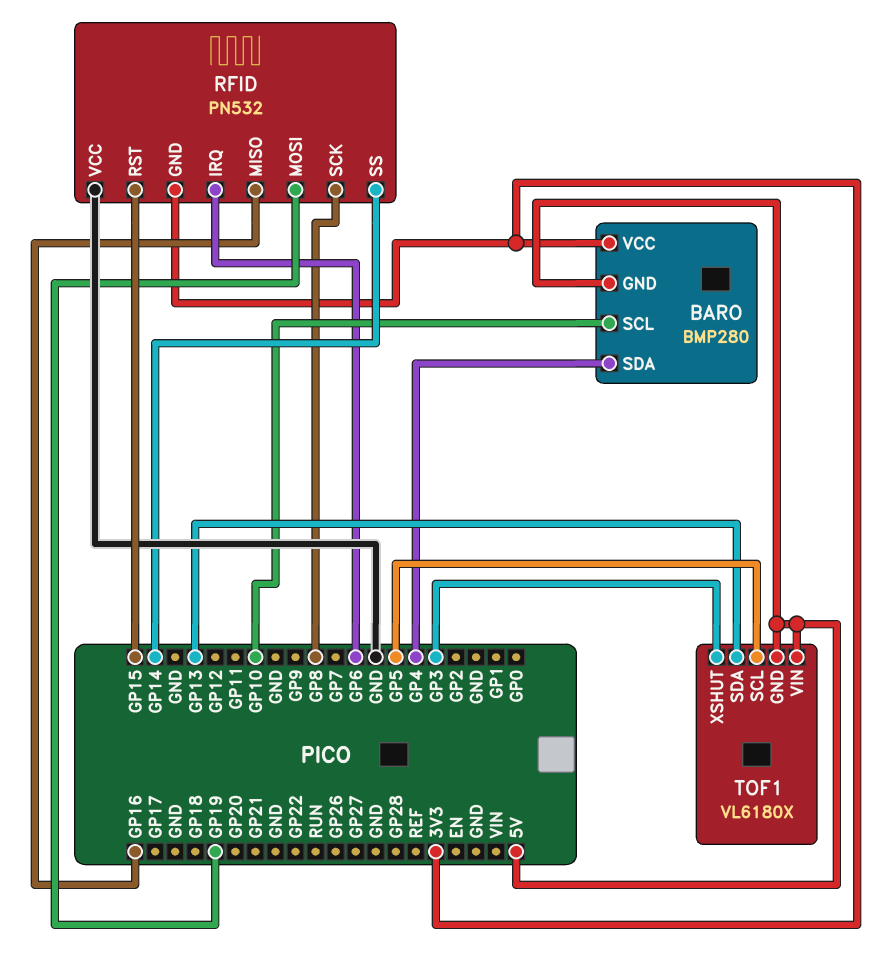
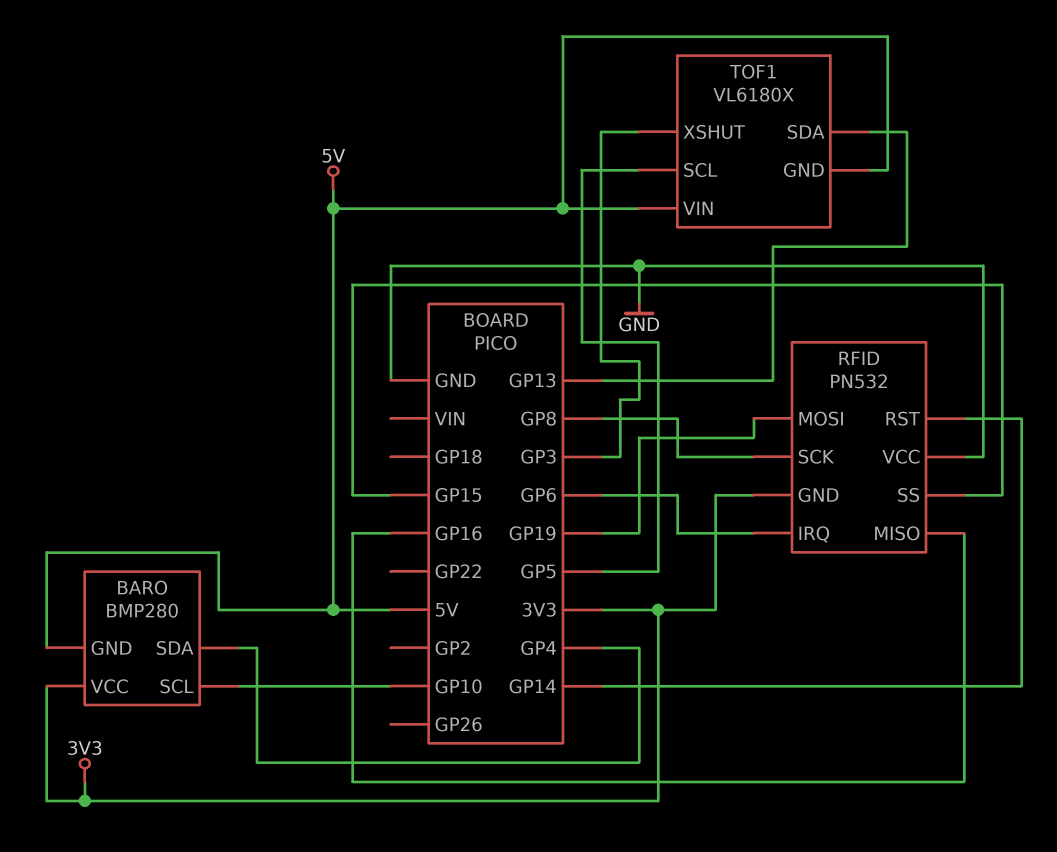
RFID pin RST: GP15 -> GP14
RFID pin SS: GP14 -> GP15

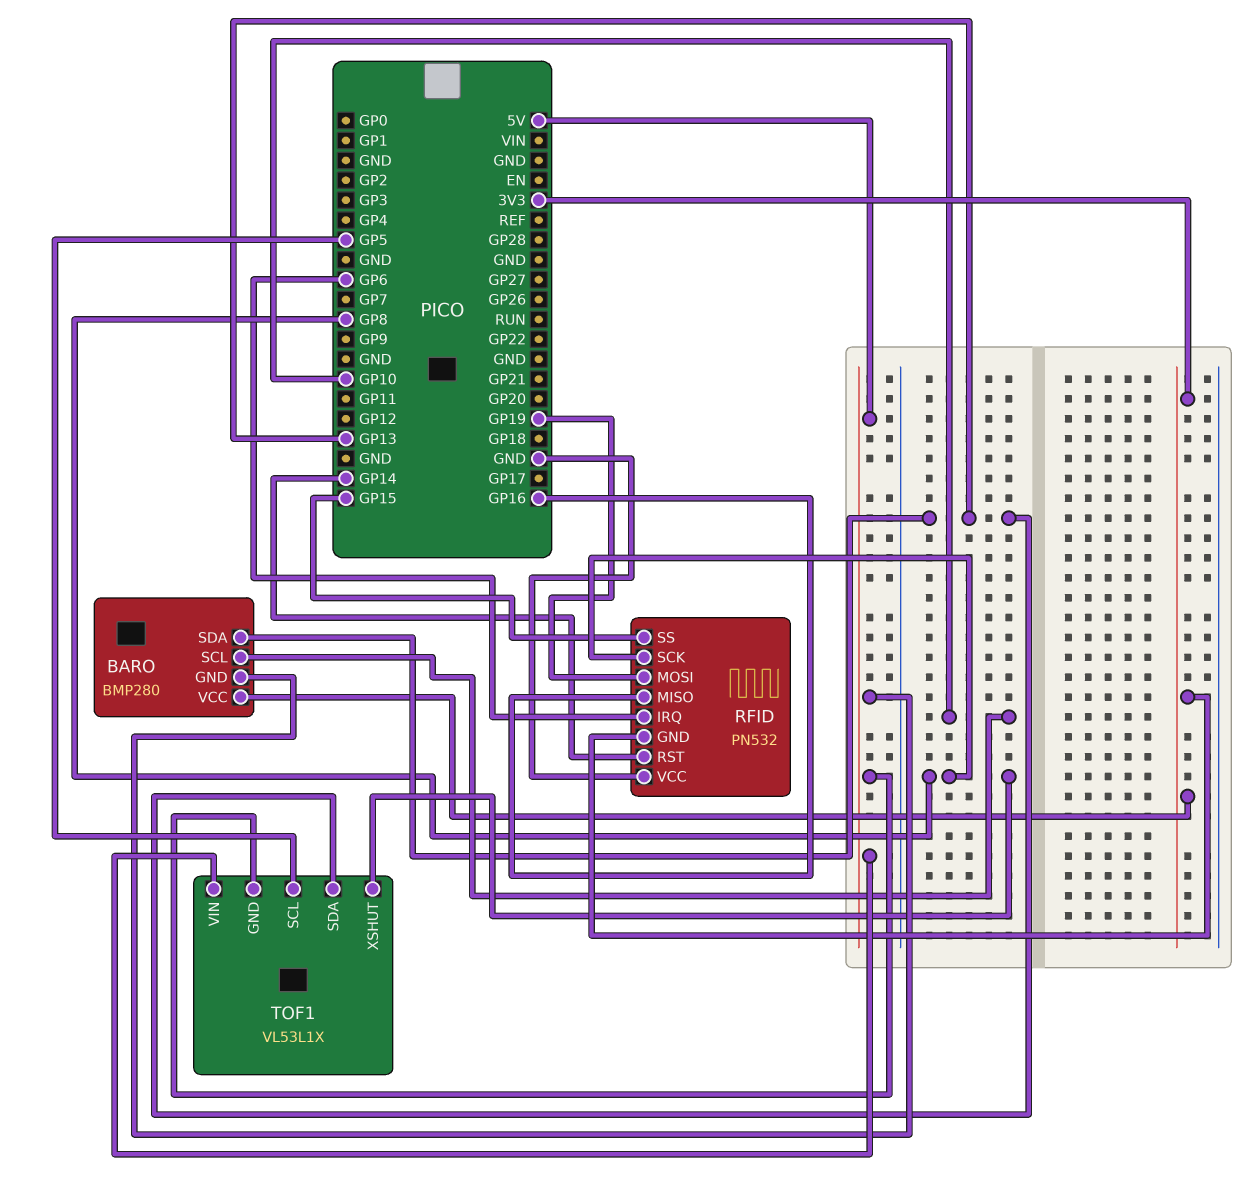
BARO pin SDA: GP4 -> GP13
TOF1: VL6180X -> VL53L1X
TOF1 pin XSHUT: GP3 -> GP8

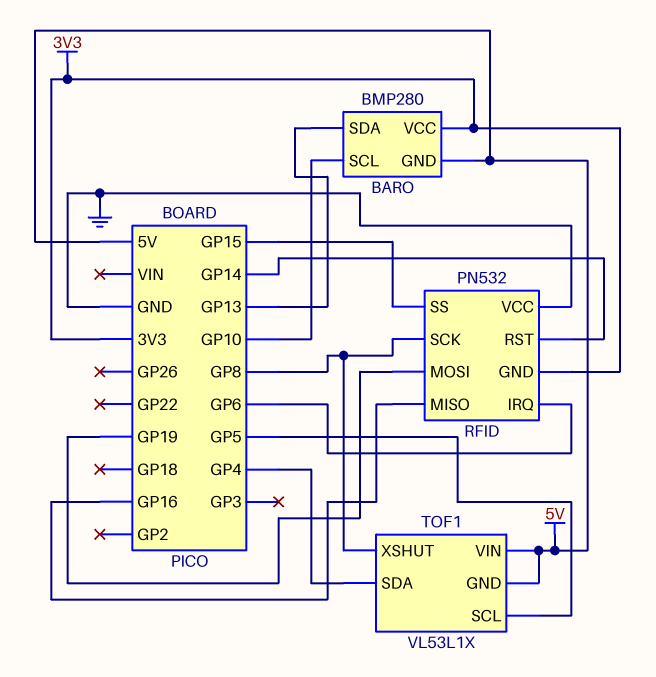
TOF1 pin SDA: GP13 -> GP4

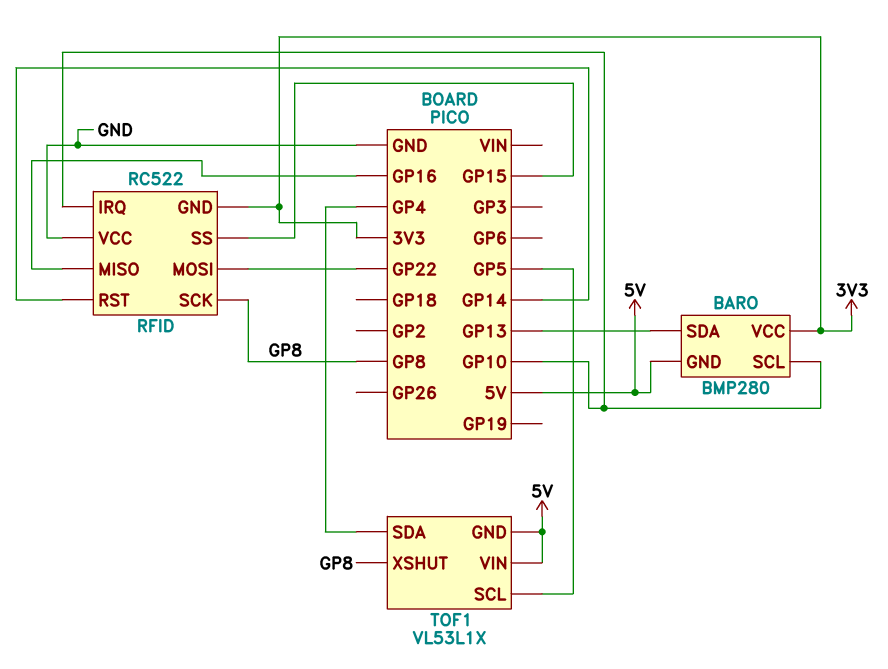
RFID: PN532 -> RC522
RFID pin IRQ: GP6 -> GP10
RFID pin MOSI: GP19 -> GP22

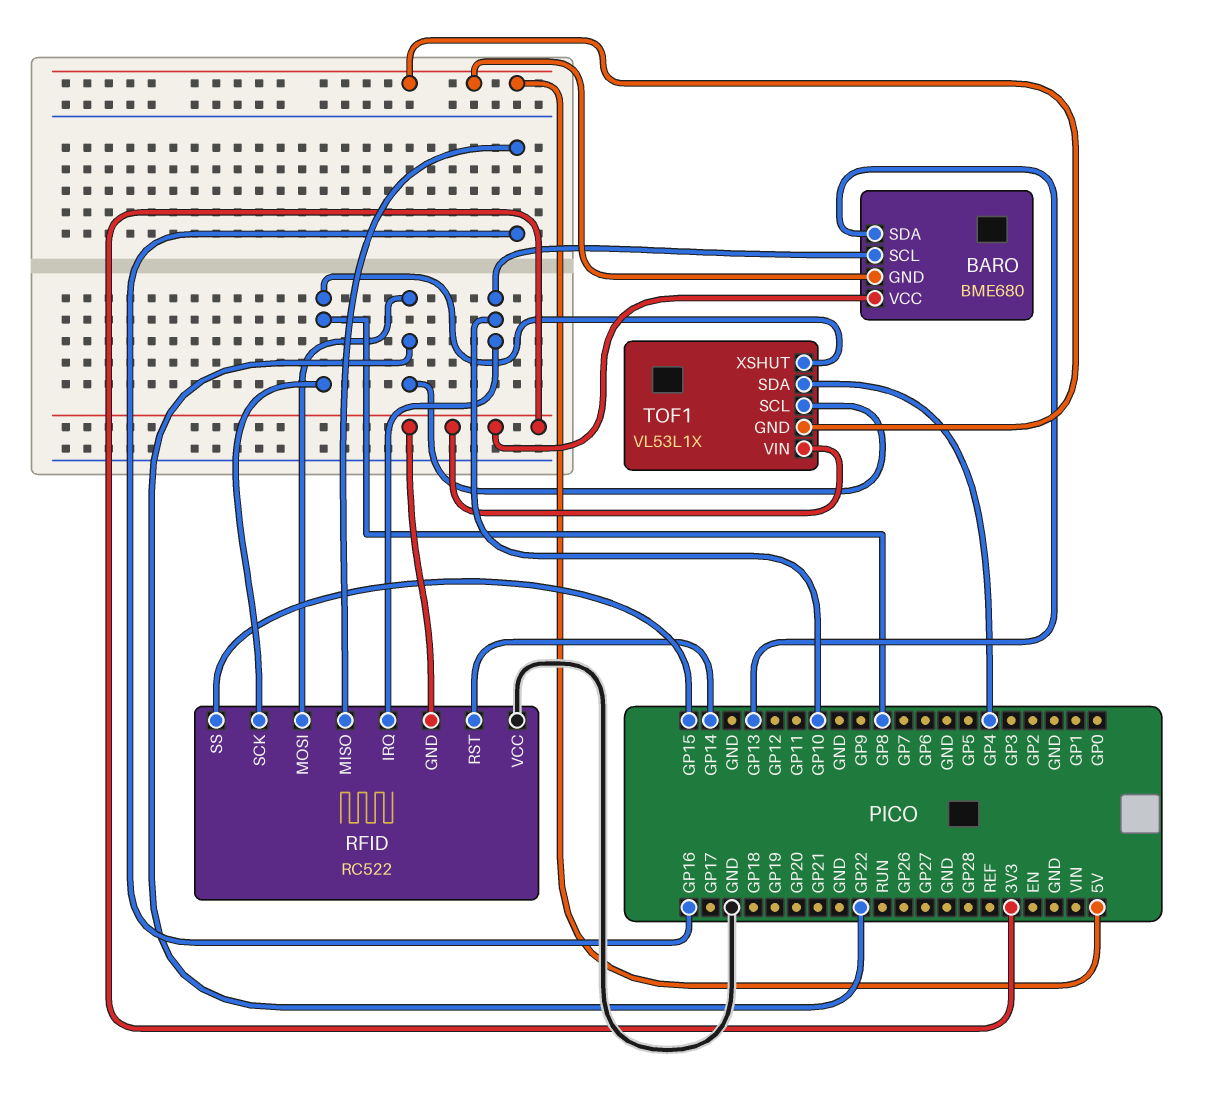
BARO: BMP280 -> BME680
TOF1 pin SCL: GP5 -> GP22
TOF1 pin VIN: 5V -> 3V3

